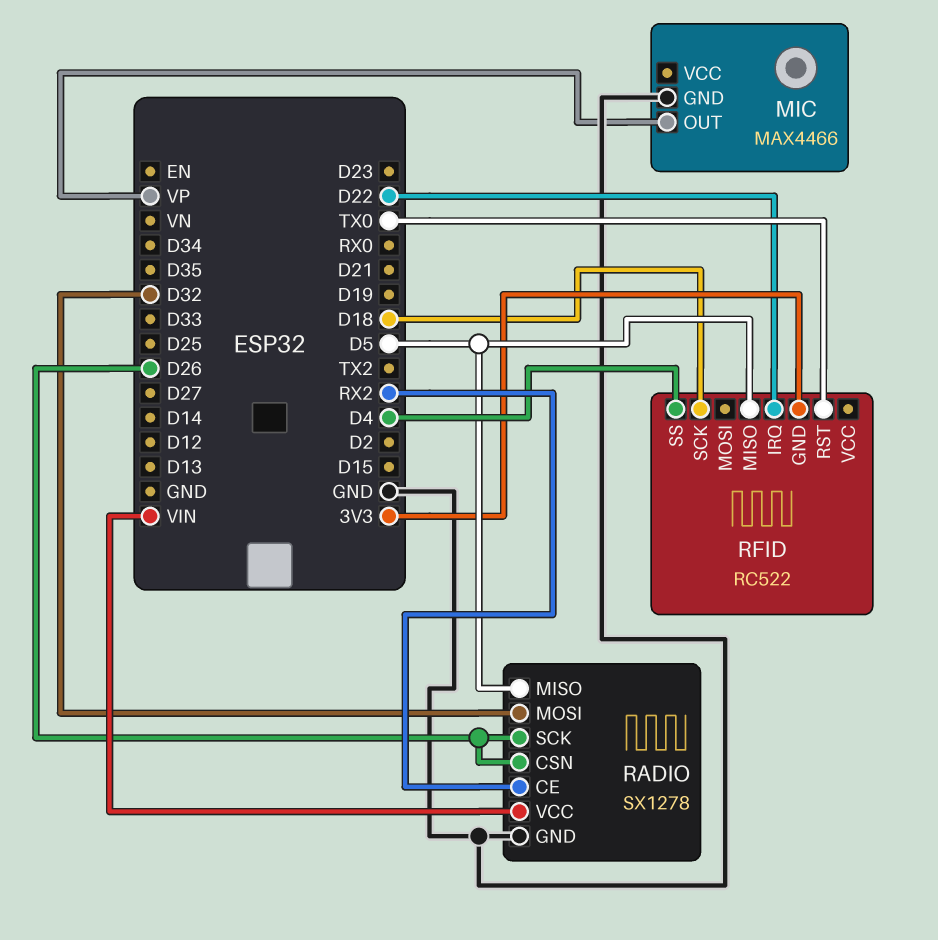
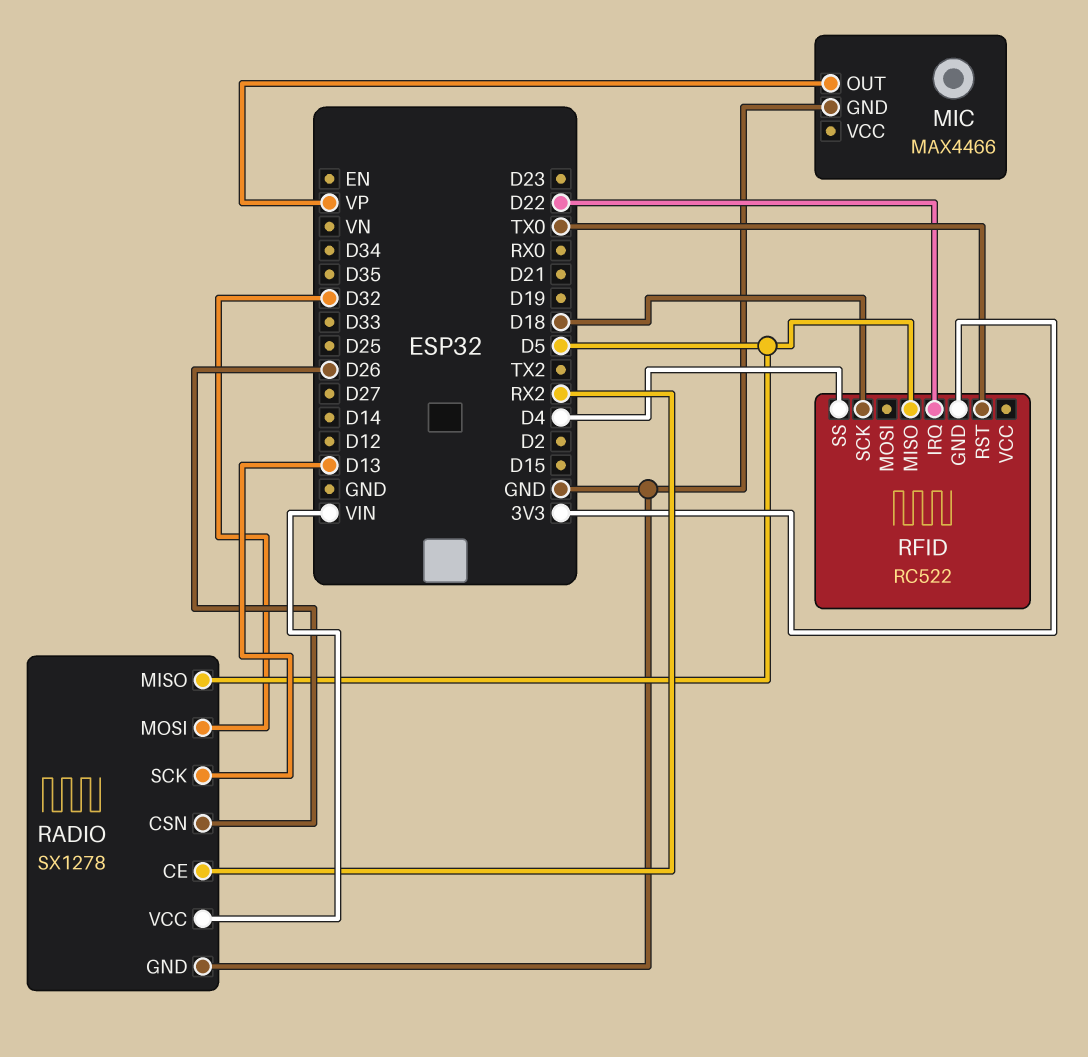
RADIO pin SCK: D26 -> D13

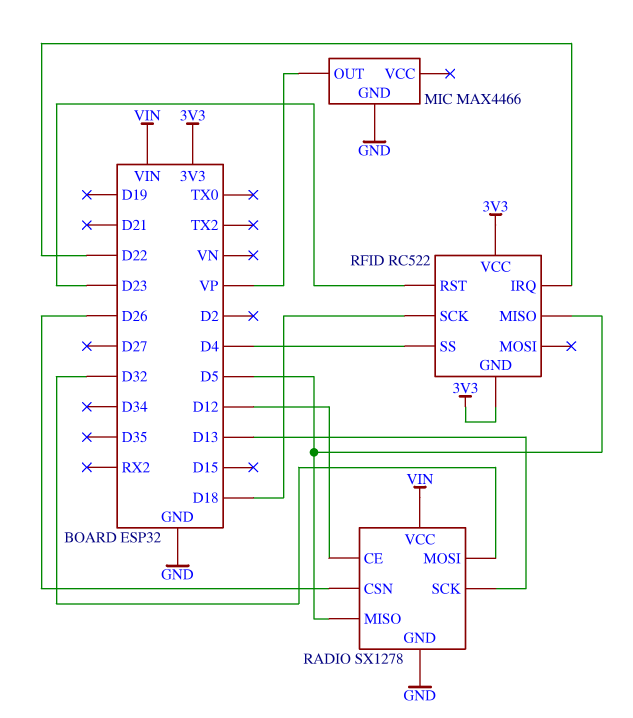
RADIO pin CE: RX2 -> D12
RFID pin RST: TX0 -> D23
RFID pin VCC: none -> 3V3

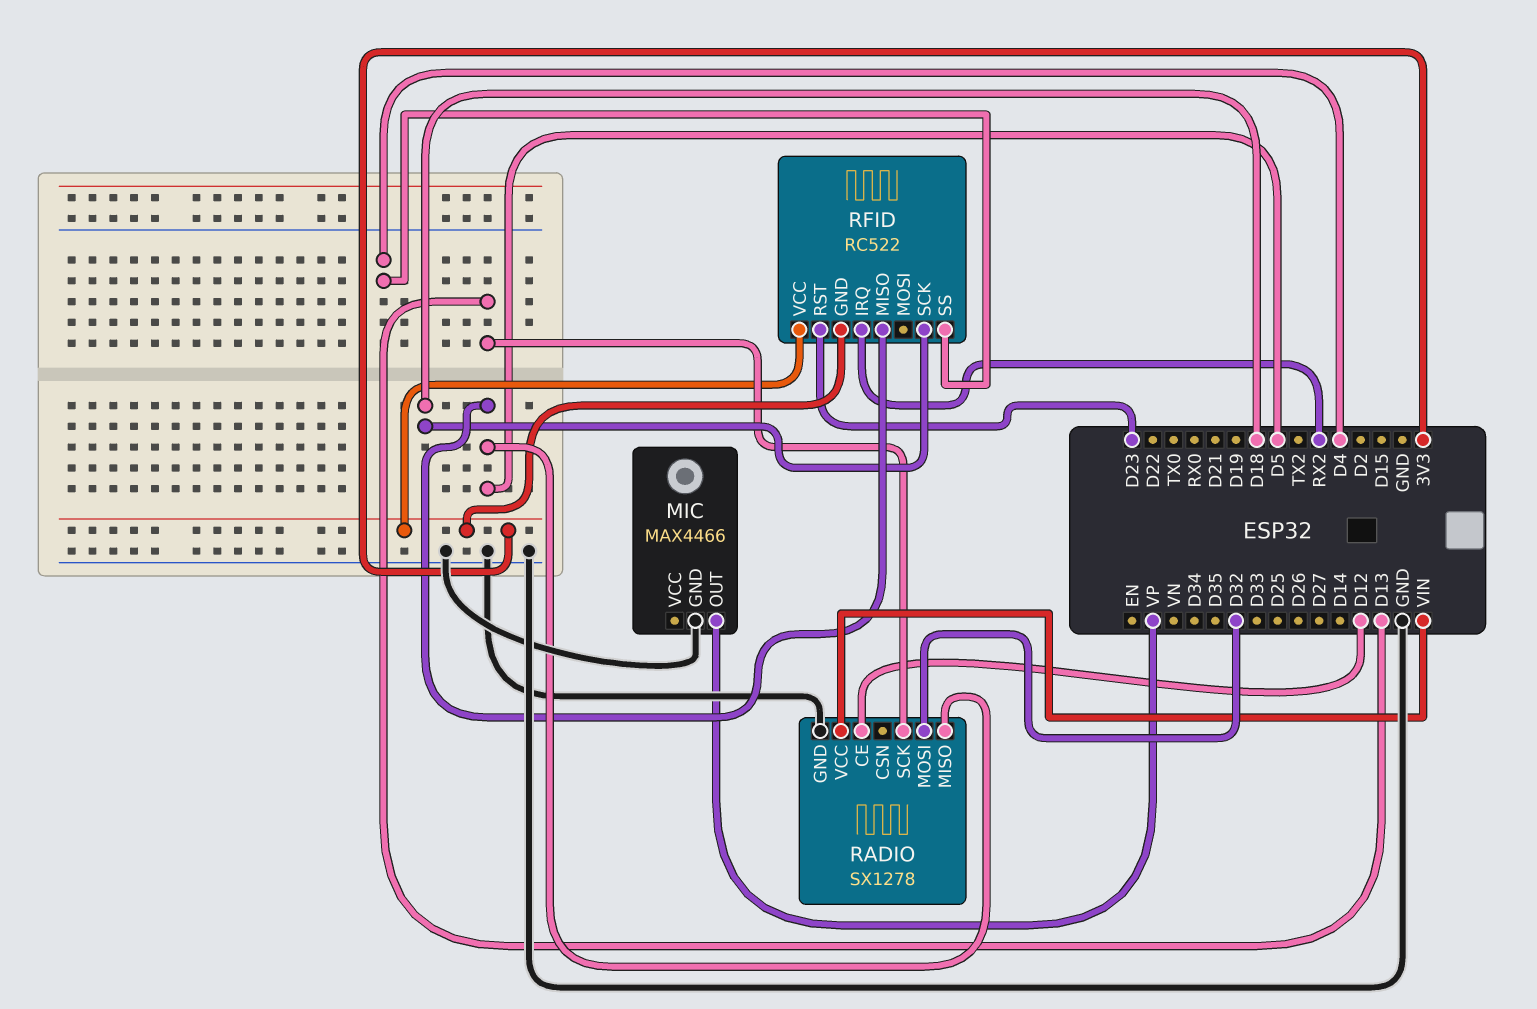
RADIO pin CSN: D26 -> none
RFID pin IRQ: D22 -> RX2

